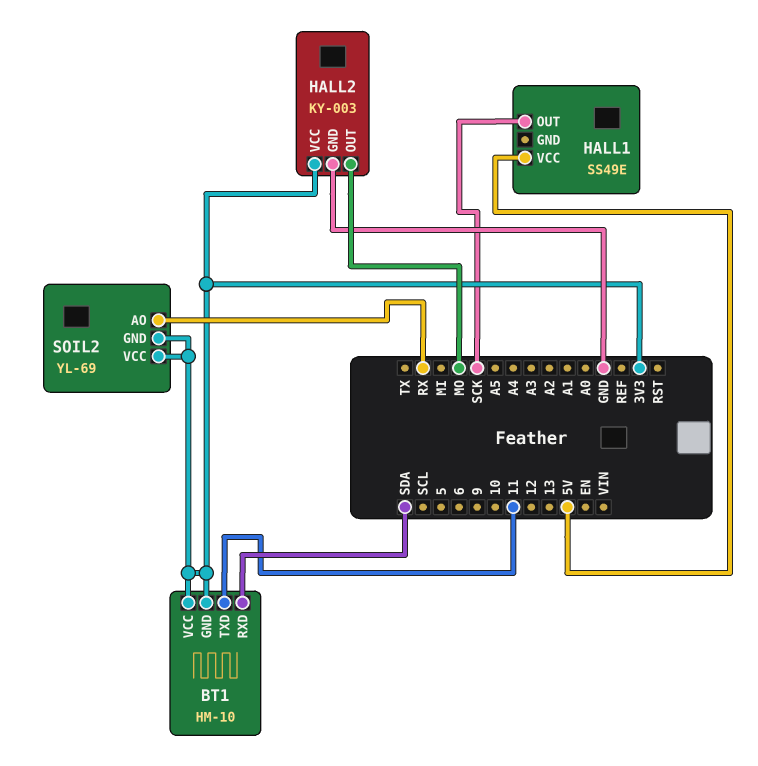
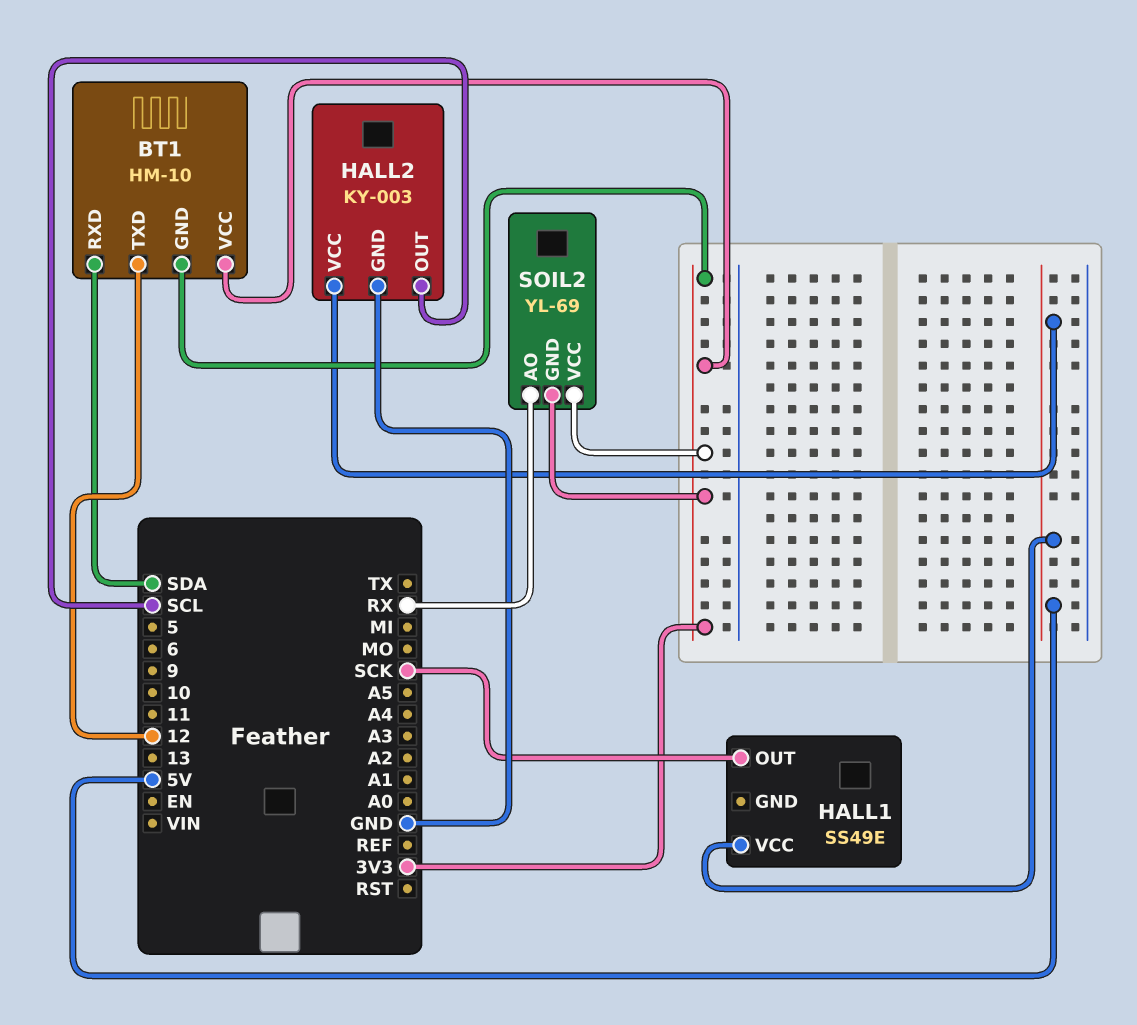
BT1 pin TXD: 11 -> 12
HALL2 pin OUT: MO -> SCL
HALL2 pin VCC: 3V3 -> 5V

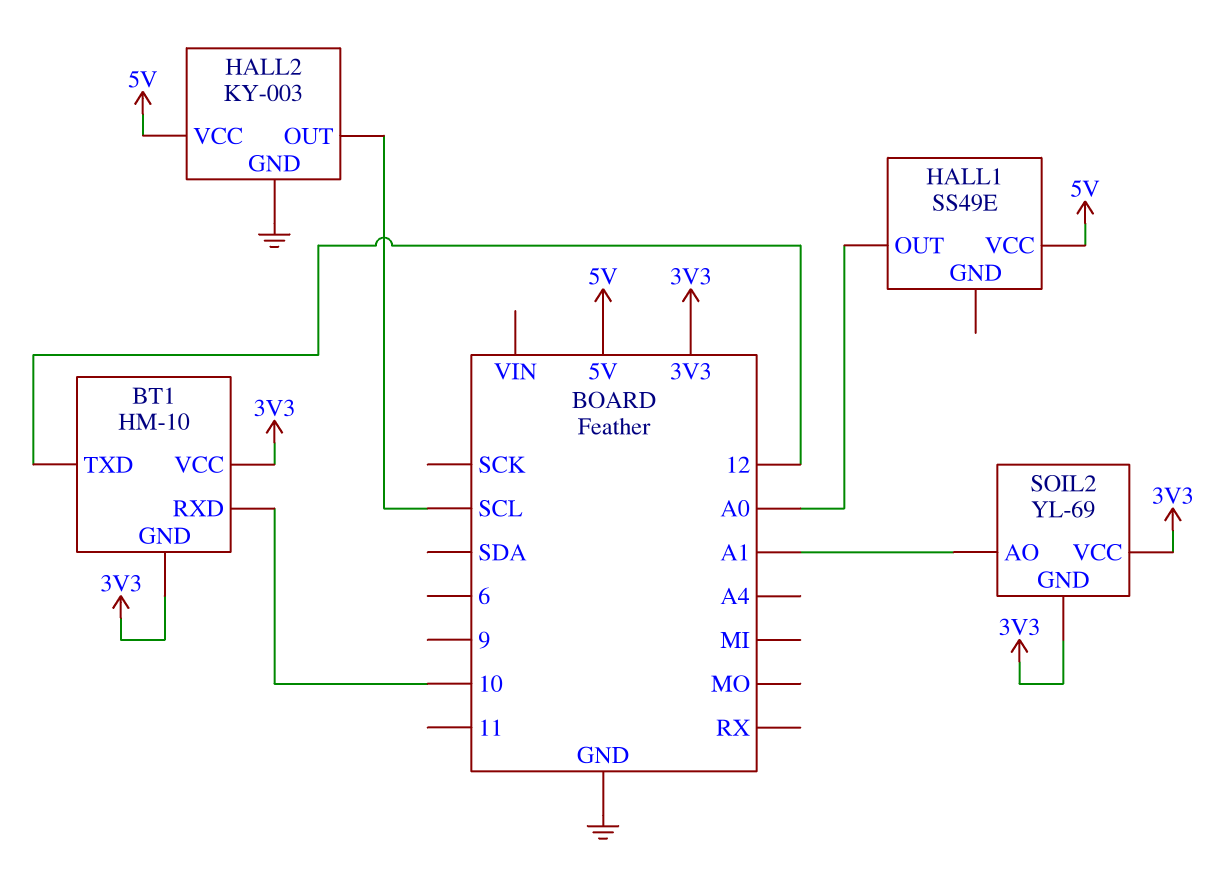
BT1 pin RXD: SDA -> 10
HALL1 pin OUT: SCK -> A0
SOIL2 pin AO: RX -> A1

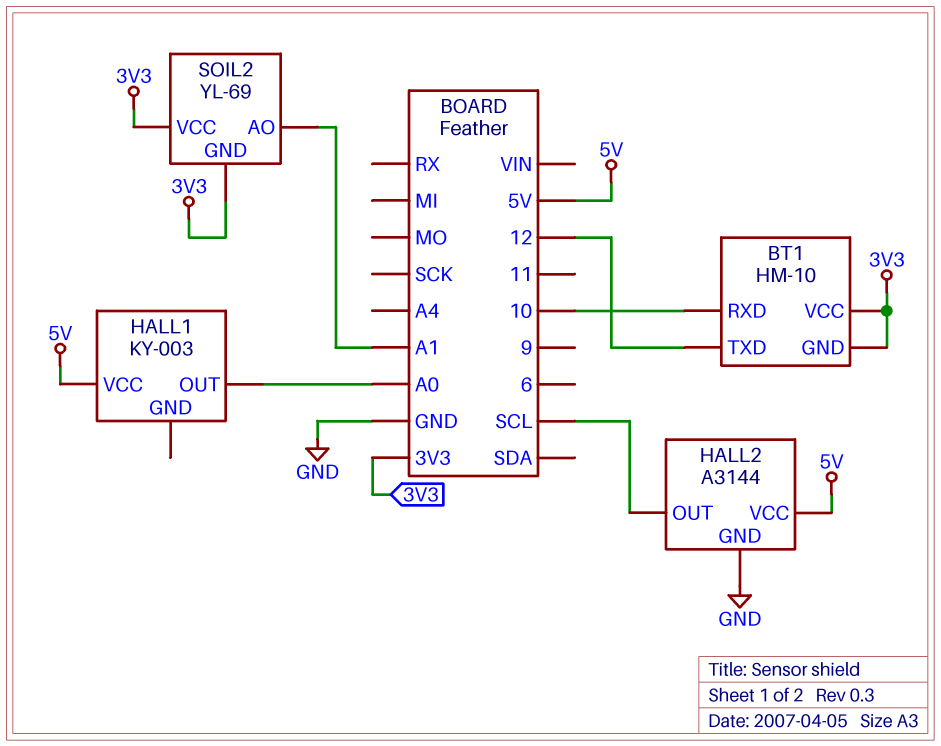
HALL1: SS49E -> KY-003
HALL2: KY-003 -> A3144

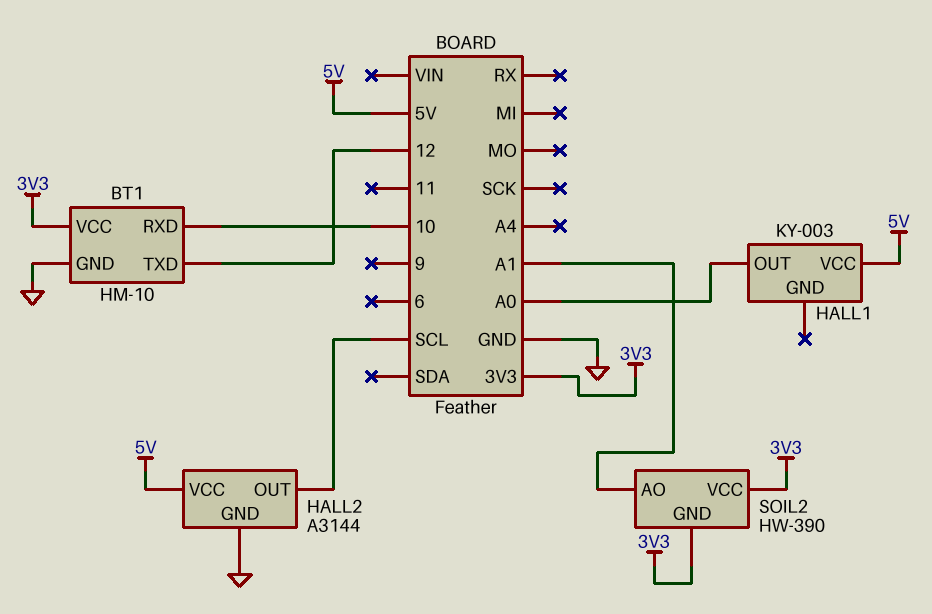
BT1 pin GND: 3V3 -> GND
SOIL2: YL-69 -> HW-390

